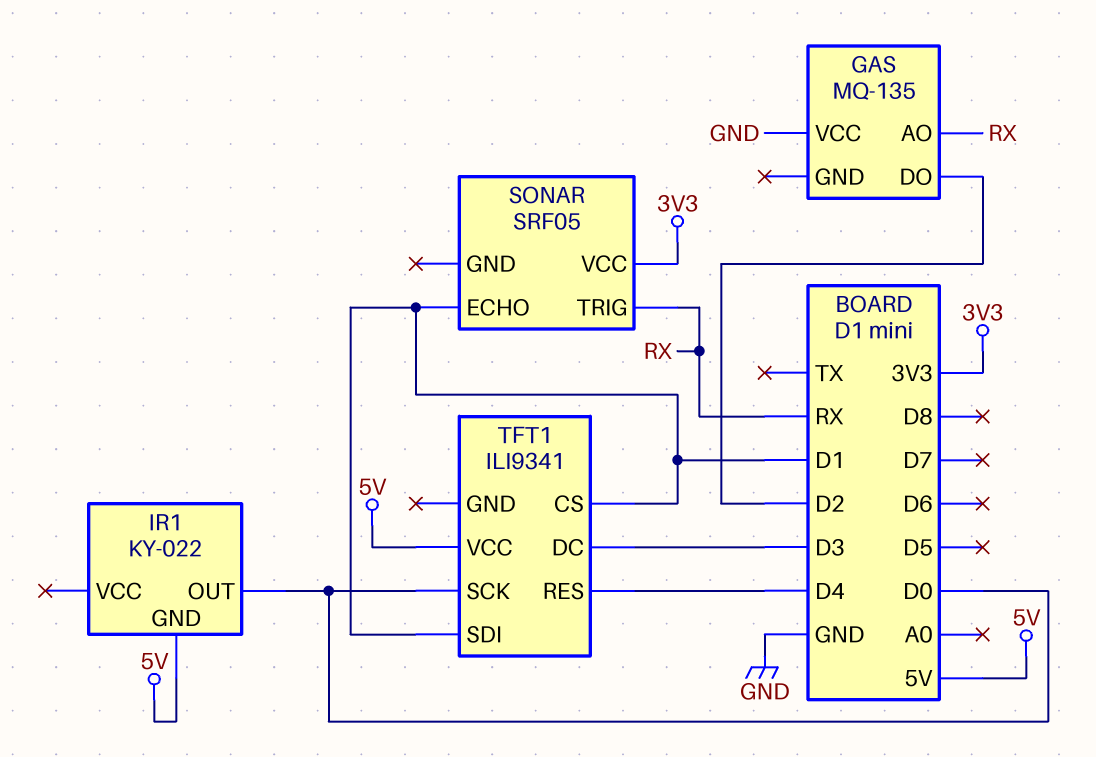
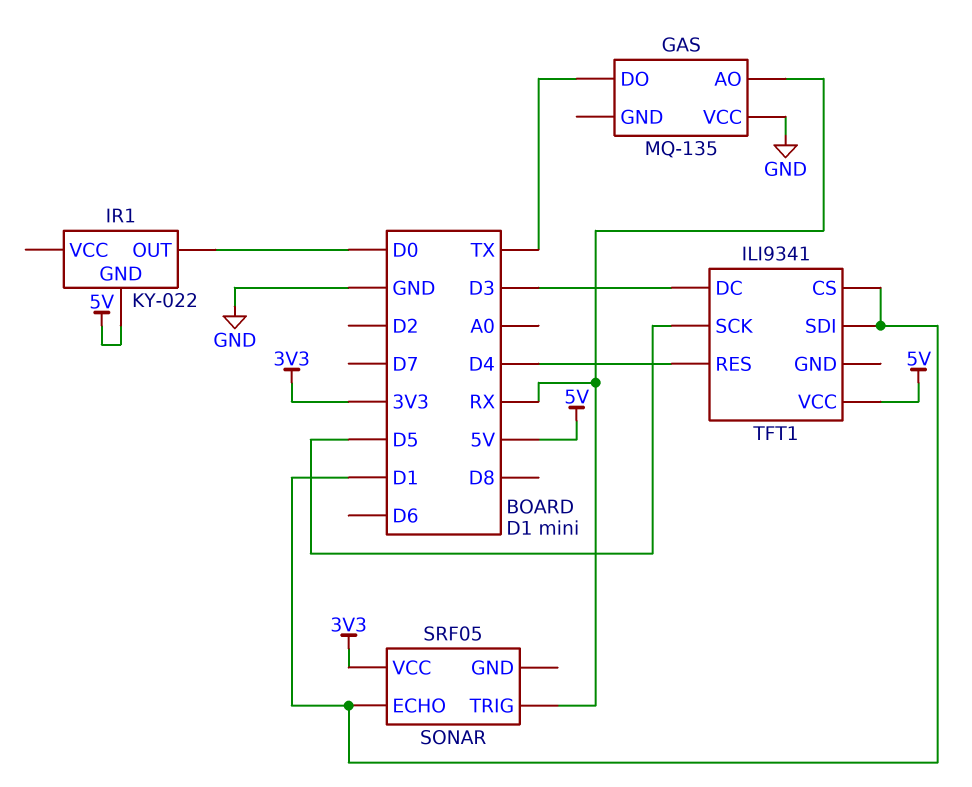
GAS pin DO: D2 -> TX
TFT1 pin SCK: D0 -> D5

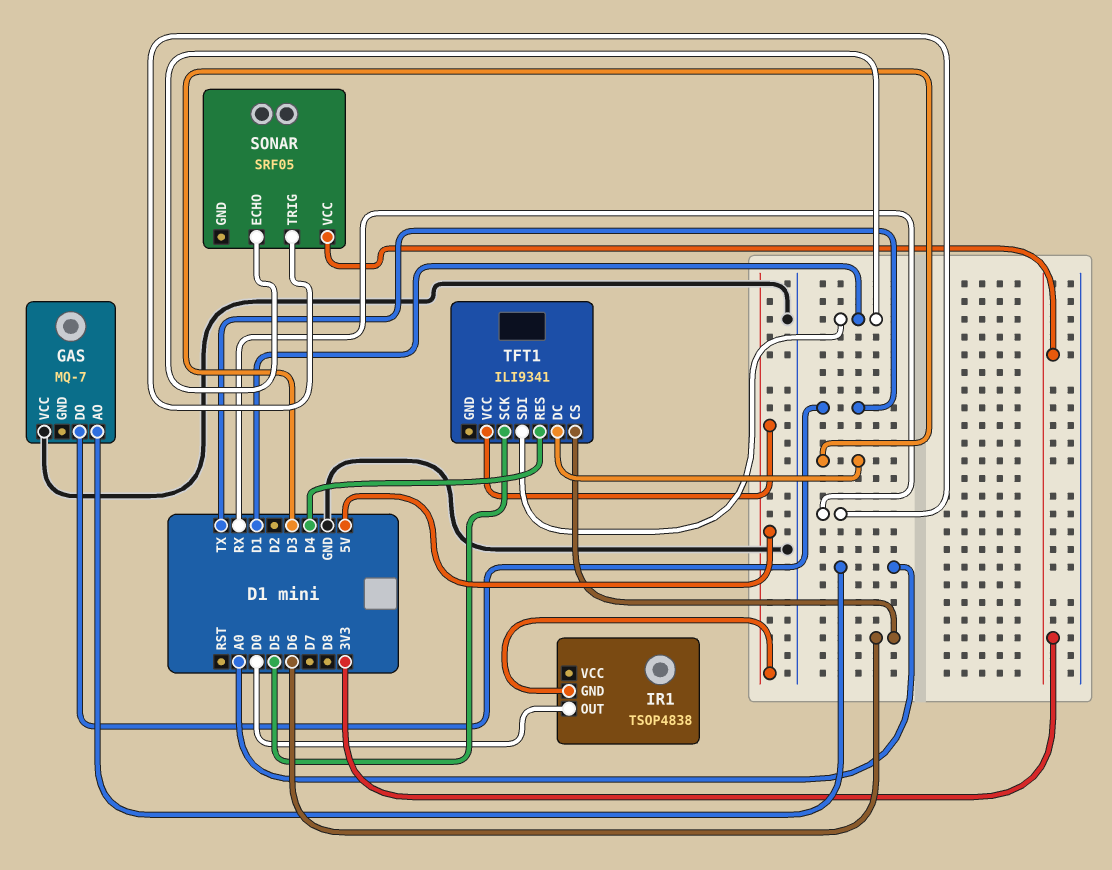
GAS: MQ-135 -> MQ-7
GAS pin AO: RX -> A0
IR1: KY-022 -> TSOP4838
TFT1 pin CS: D1 -> D6

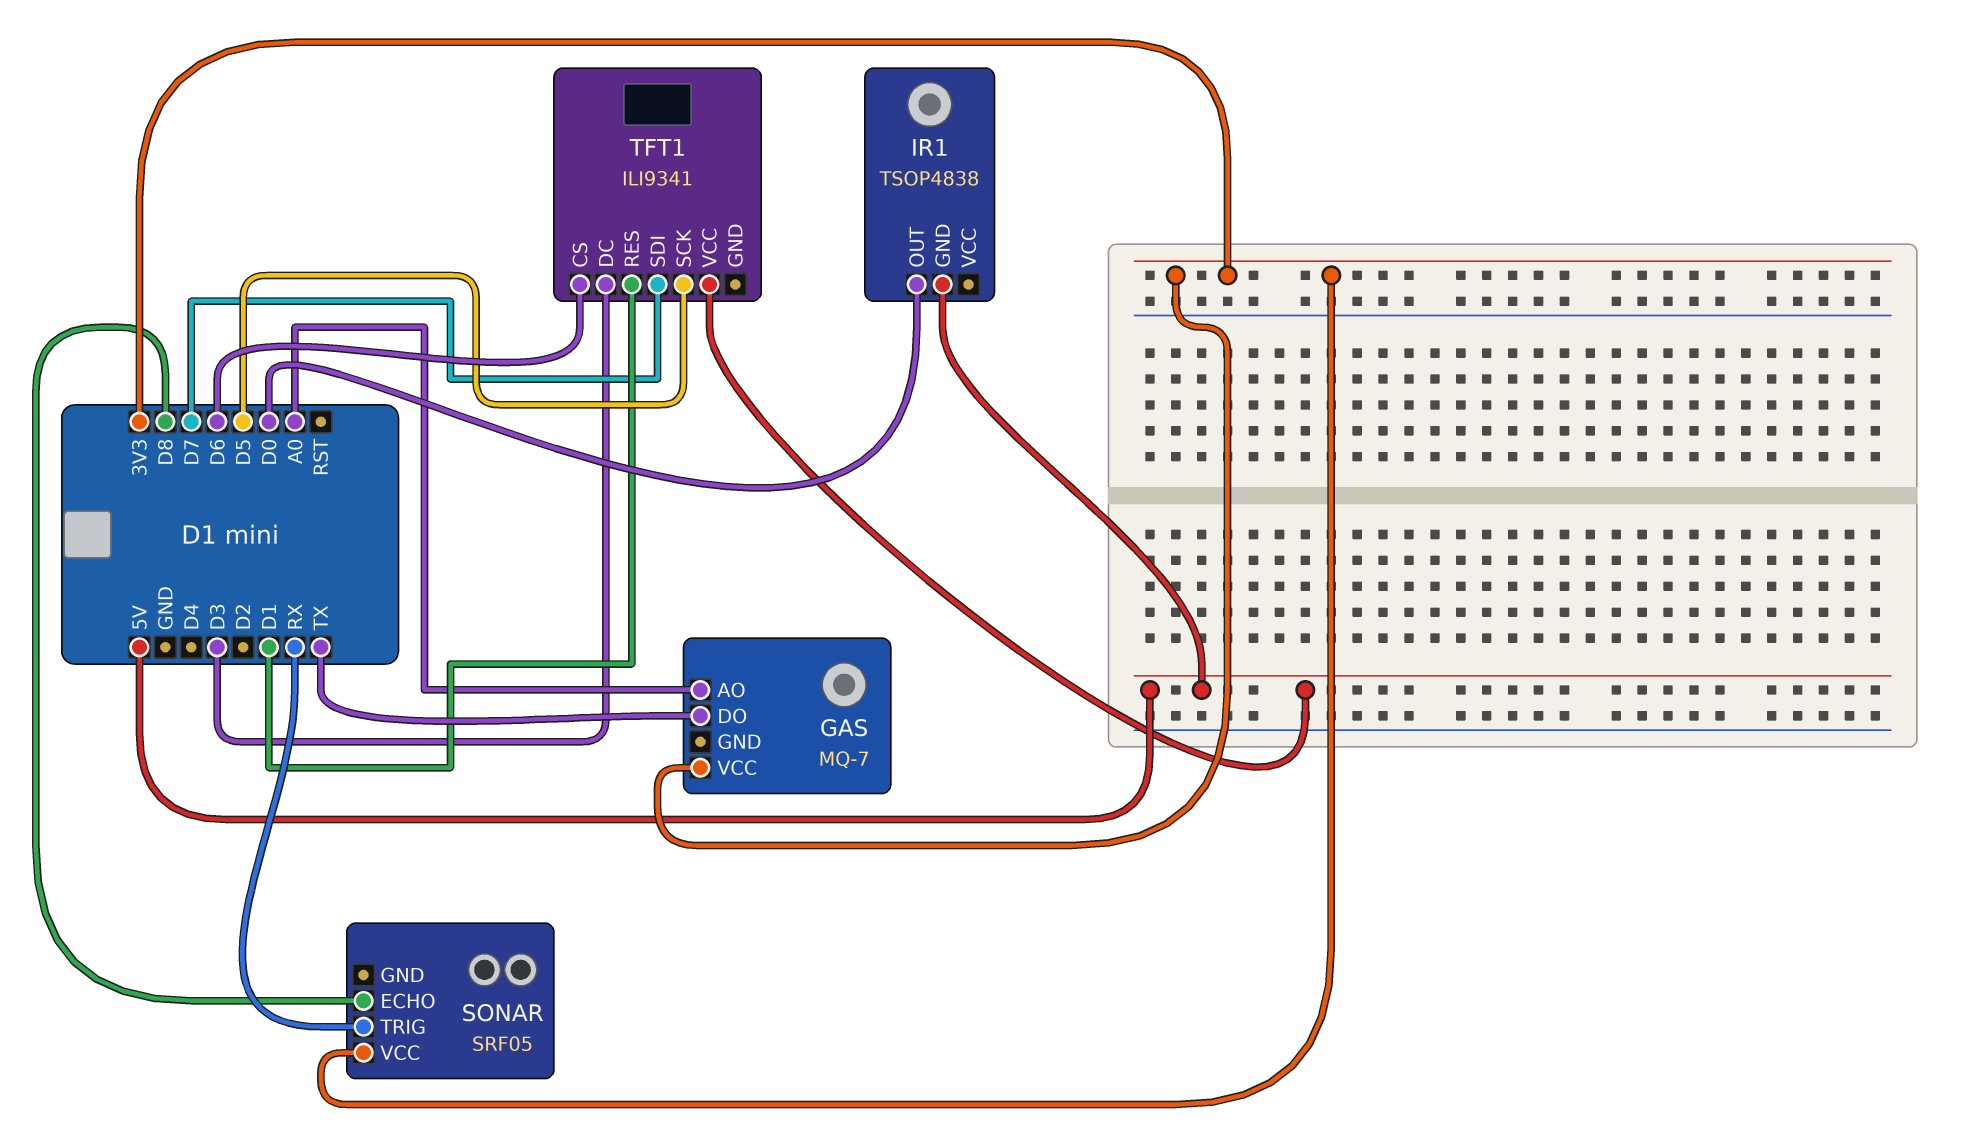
GAS pin VCC: GND -> 3V3
SONAR pin ECHO: D1 -> D8
TFT1 pin RES: D4 -> D1
TFT1 pin SDI: D1 -> D7

